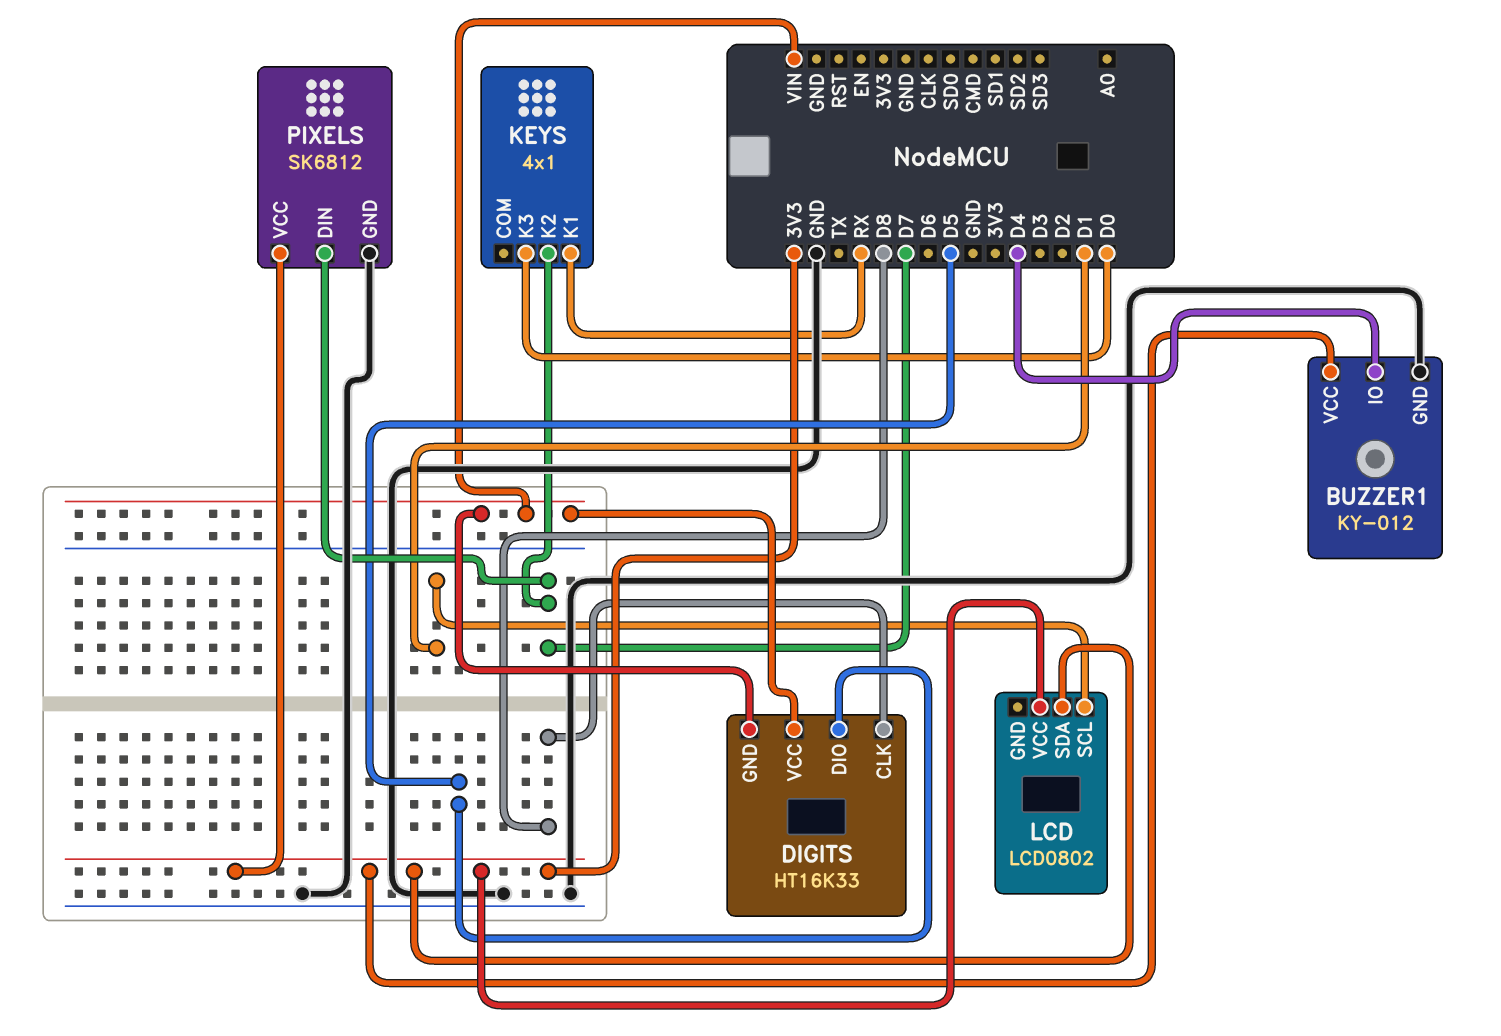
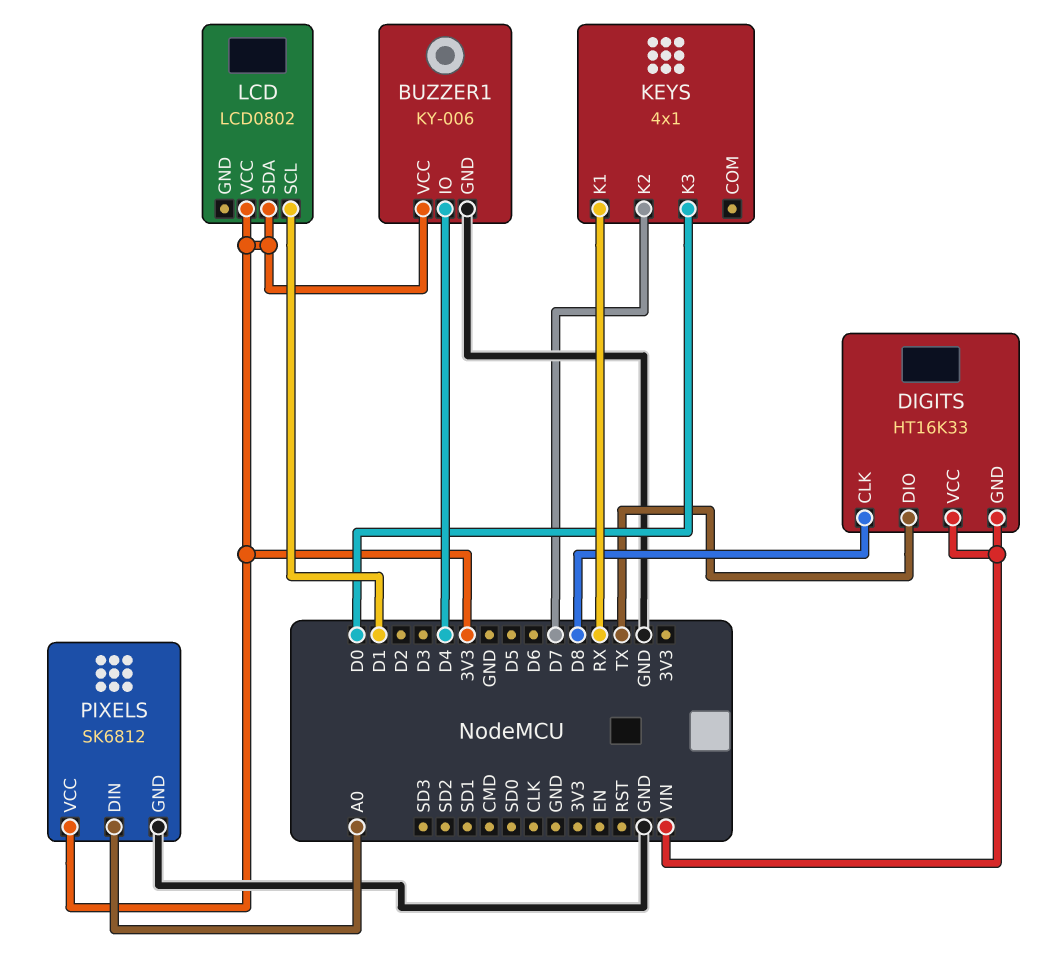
BUZZER1: KY-012 -> KY-006
DIGITS pin DIO: D5 -> TX
PIXELS pin DIN: D7 -> A0

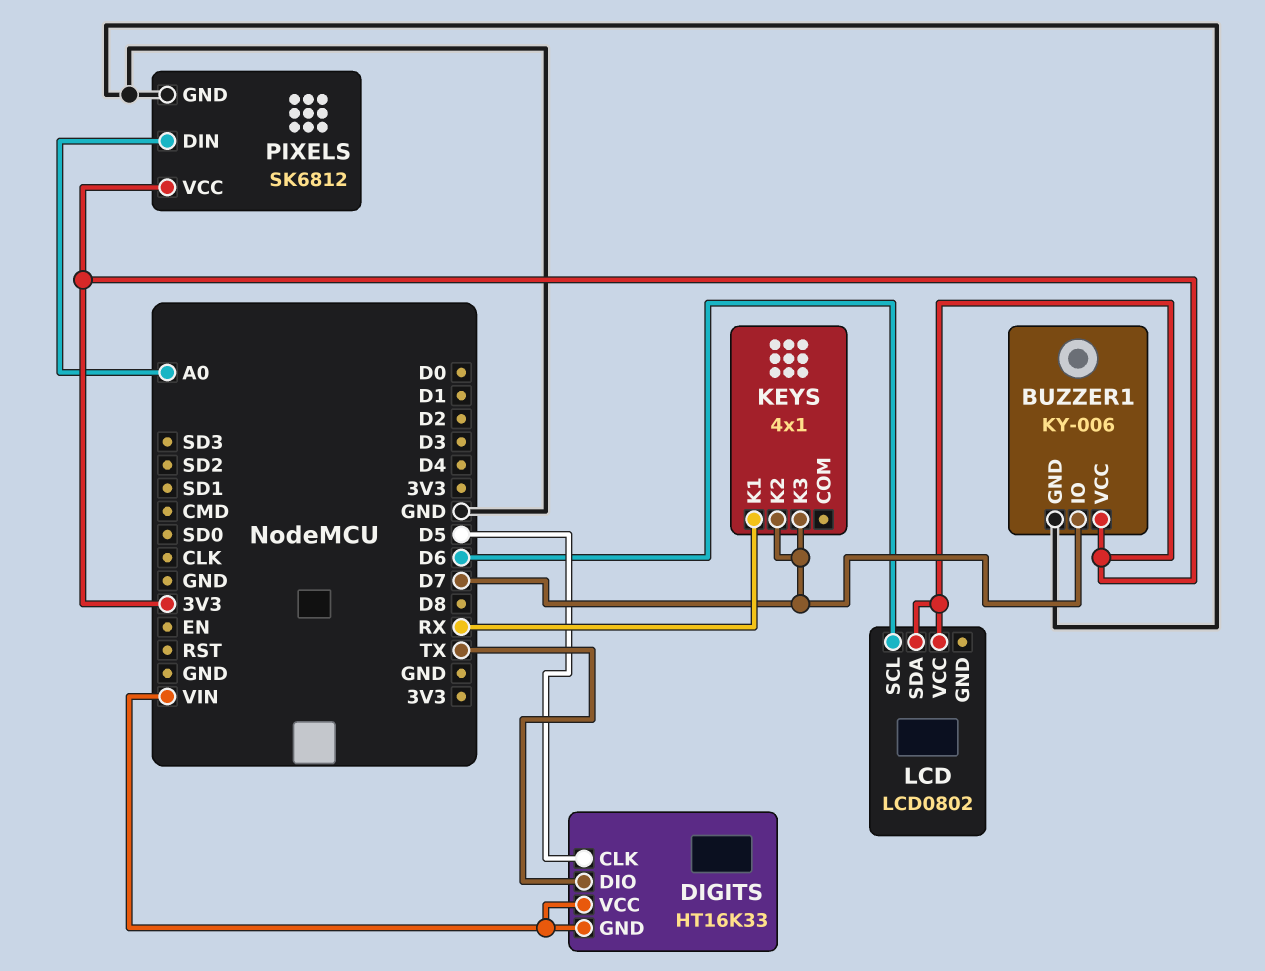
BUZZER1 pin IO: D4 -> D7
DIGITS pin CLK: D8 -> D5
KEYS pin K3: D0 -> D7
LCD pin SCL: D1 -> D6

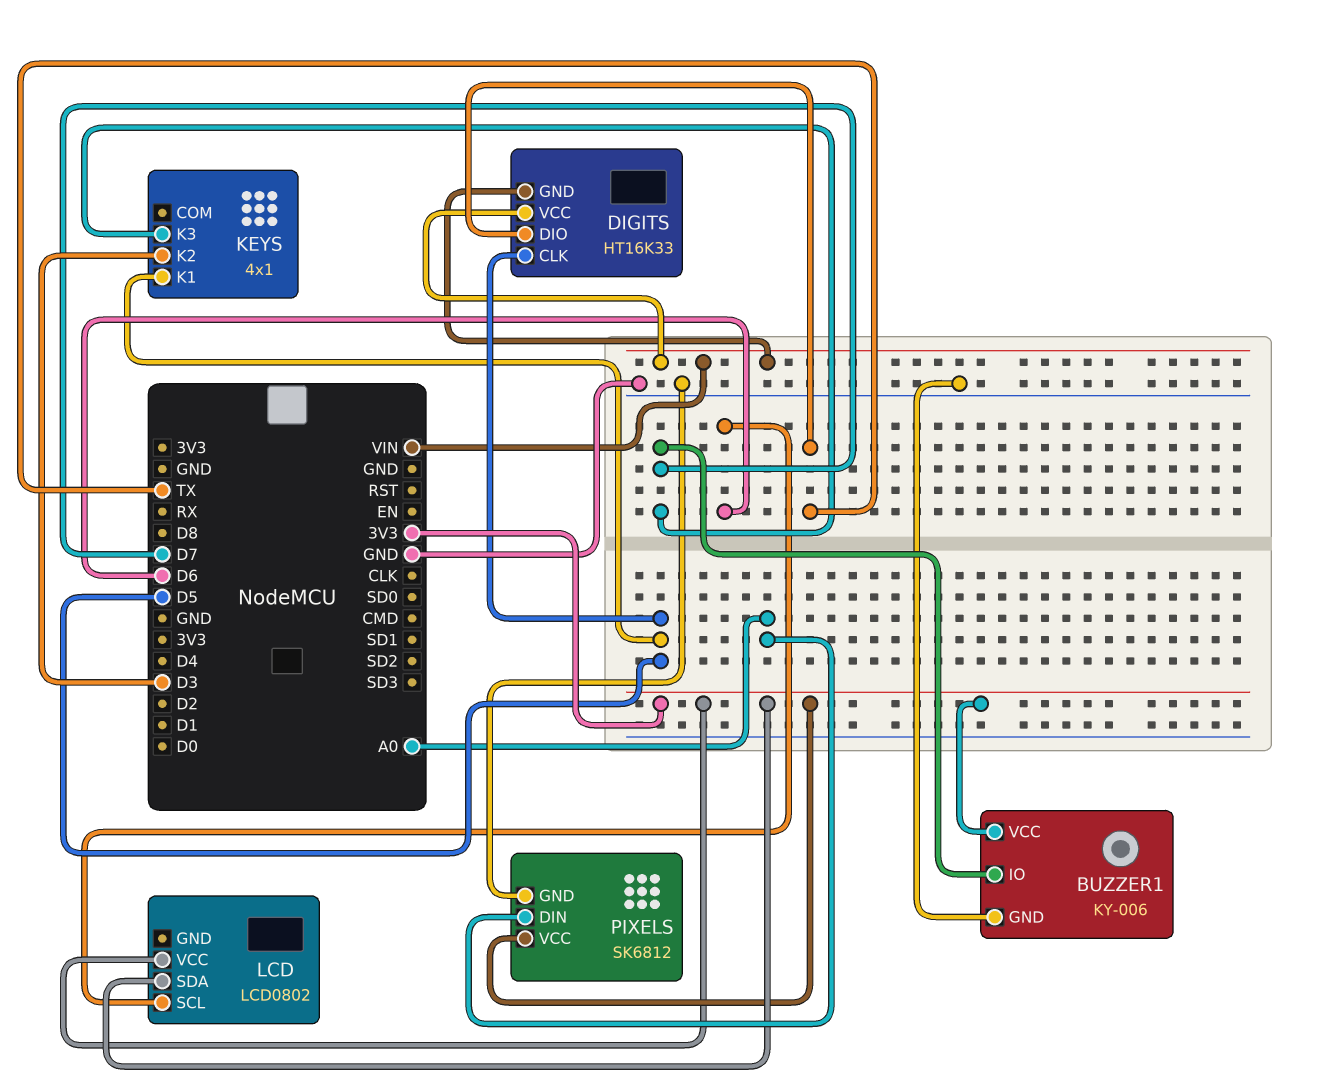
KEYS pin K1: RX -> D5
KEYS pin K2: D7 -> D3

